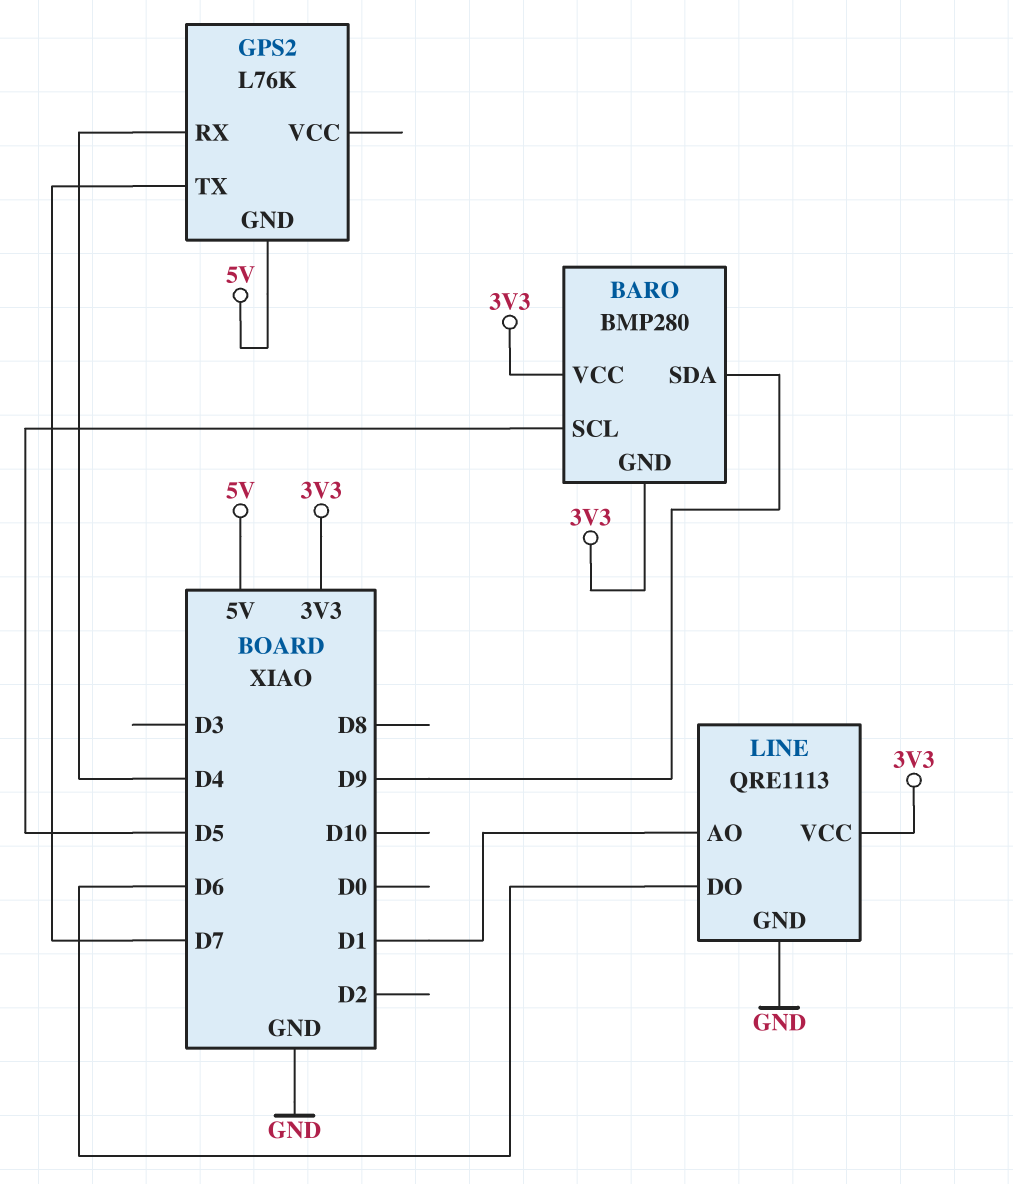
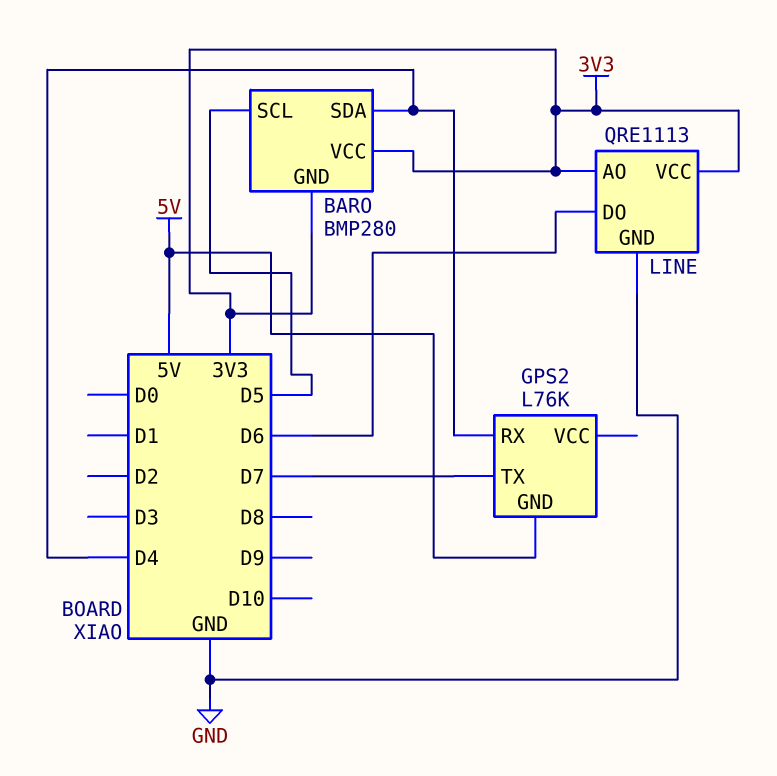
BARO pin SDA: D9 -> D4
LINE pin AO: D1 -> 3V3

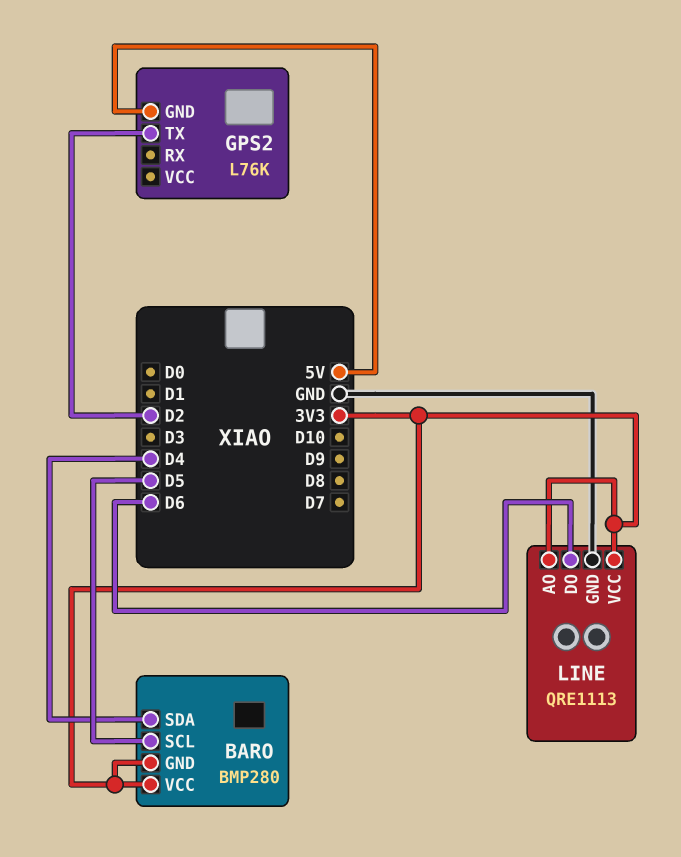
GPS2 pin RX: D4 -> none
GPS2 pin TX: D7 -> D2

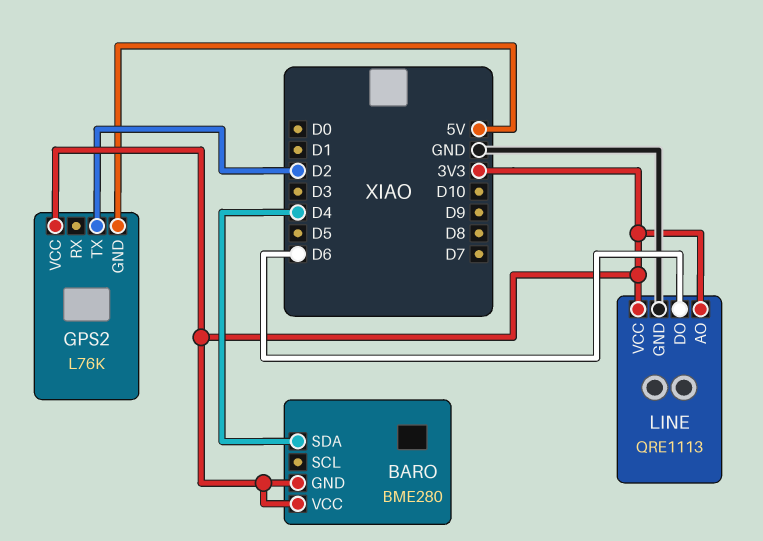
BARO: BMP280 -> BME280
BARO pin SCL: D5 -> none
GPS2 pin VCC: none -> 3V3

